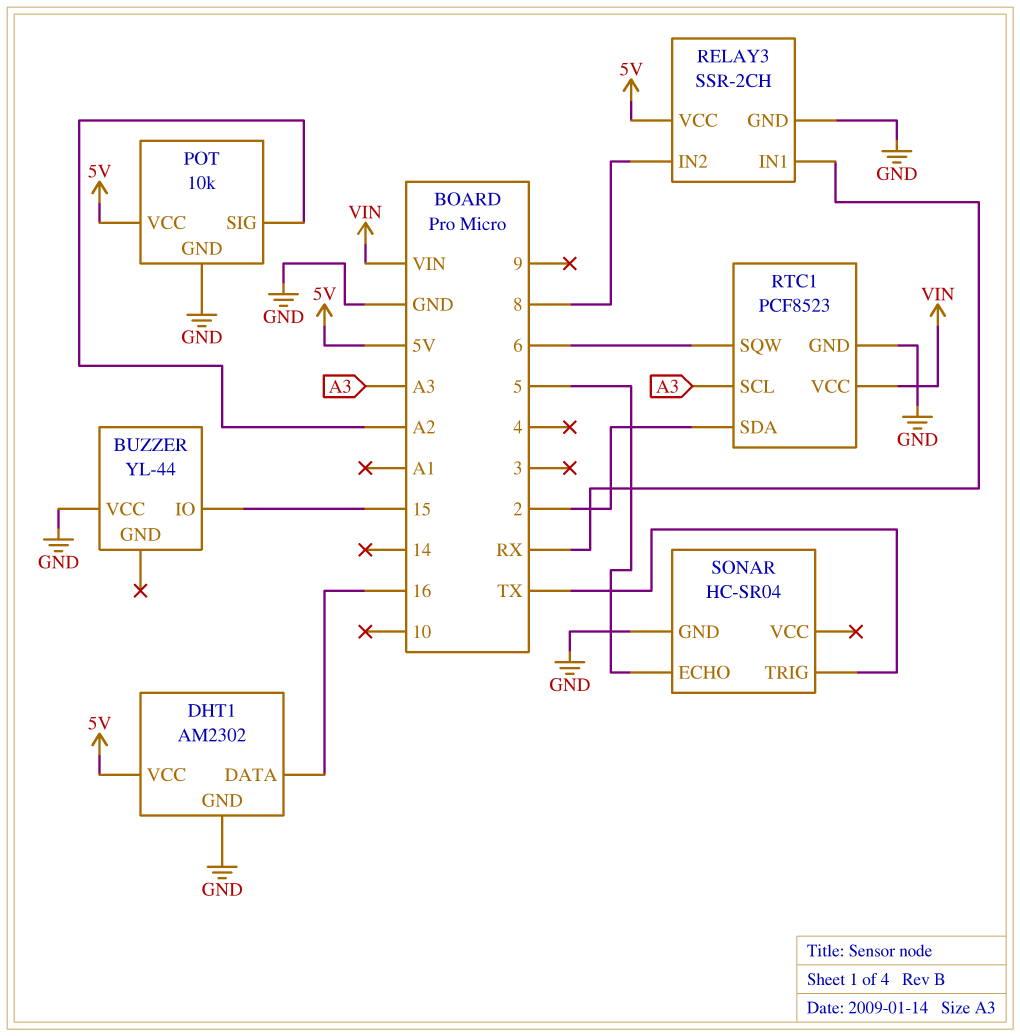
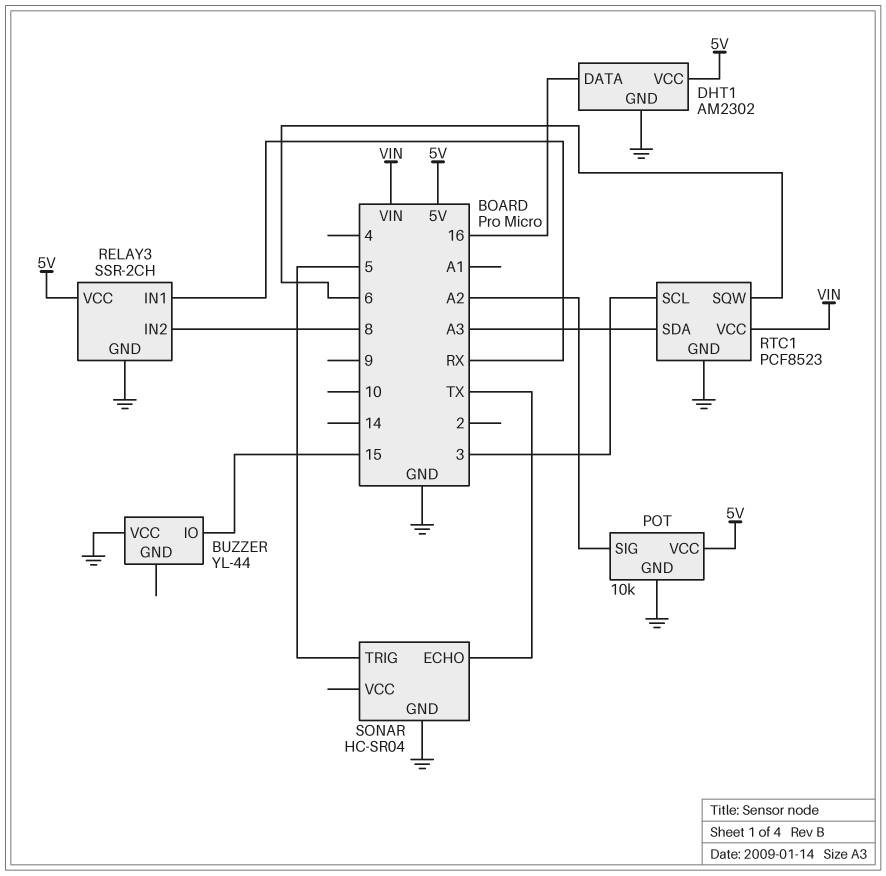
RTC1 pin SCL: A3 -> 3
RTC1 pin SDA: 2 -> A3
SONAR pin ECHO: 5 -> TX
SONAR pin TRIG: TX -> 5

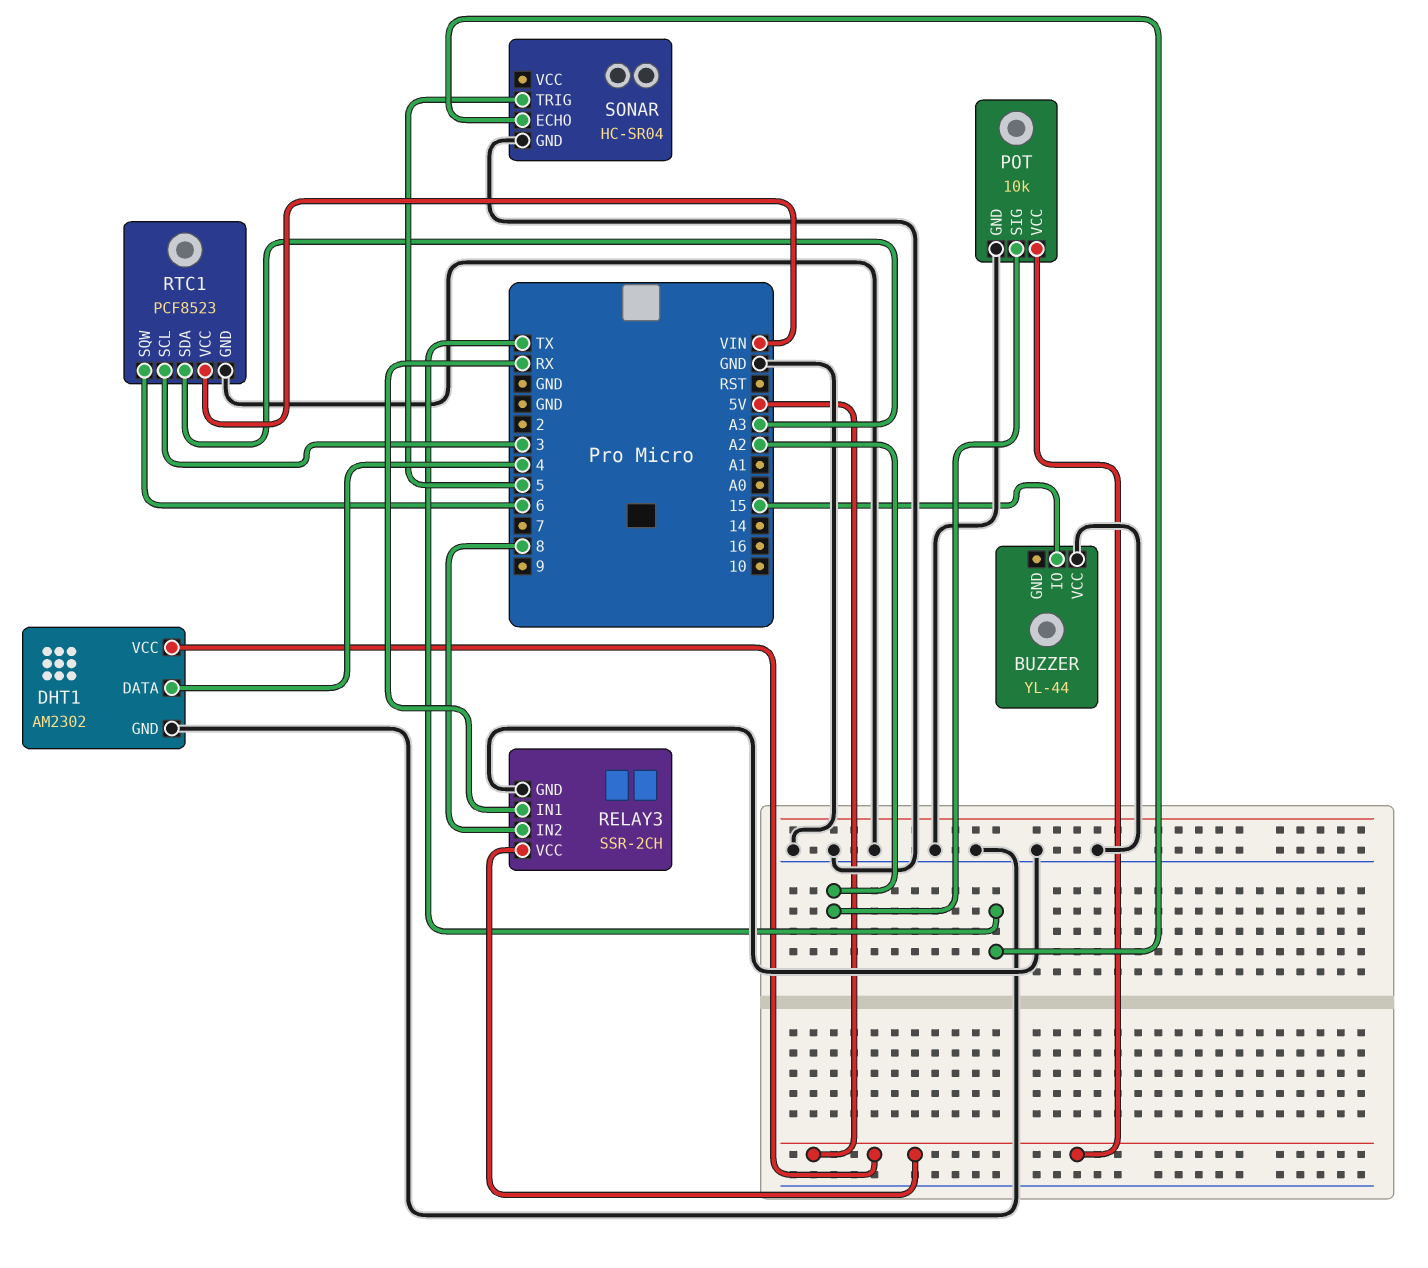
DHT1 pin DATA: 16 -> 4

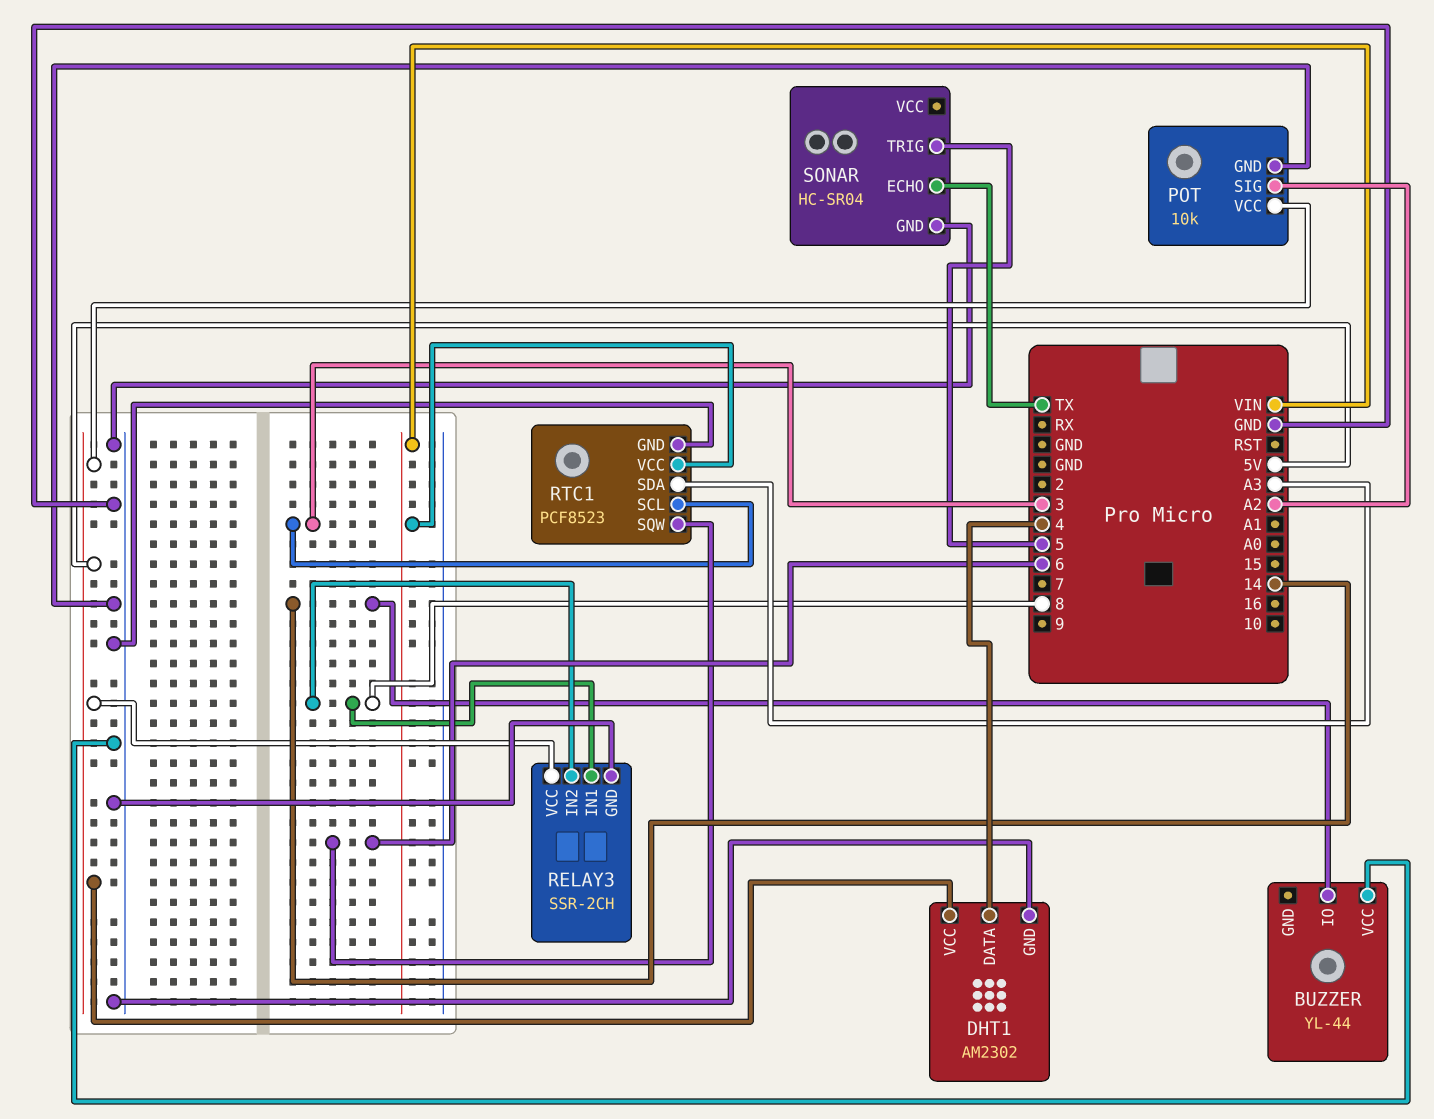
BUZZER pin IO: 15 -> 14
RELAY3 pin IN1: RX -> 8

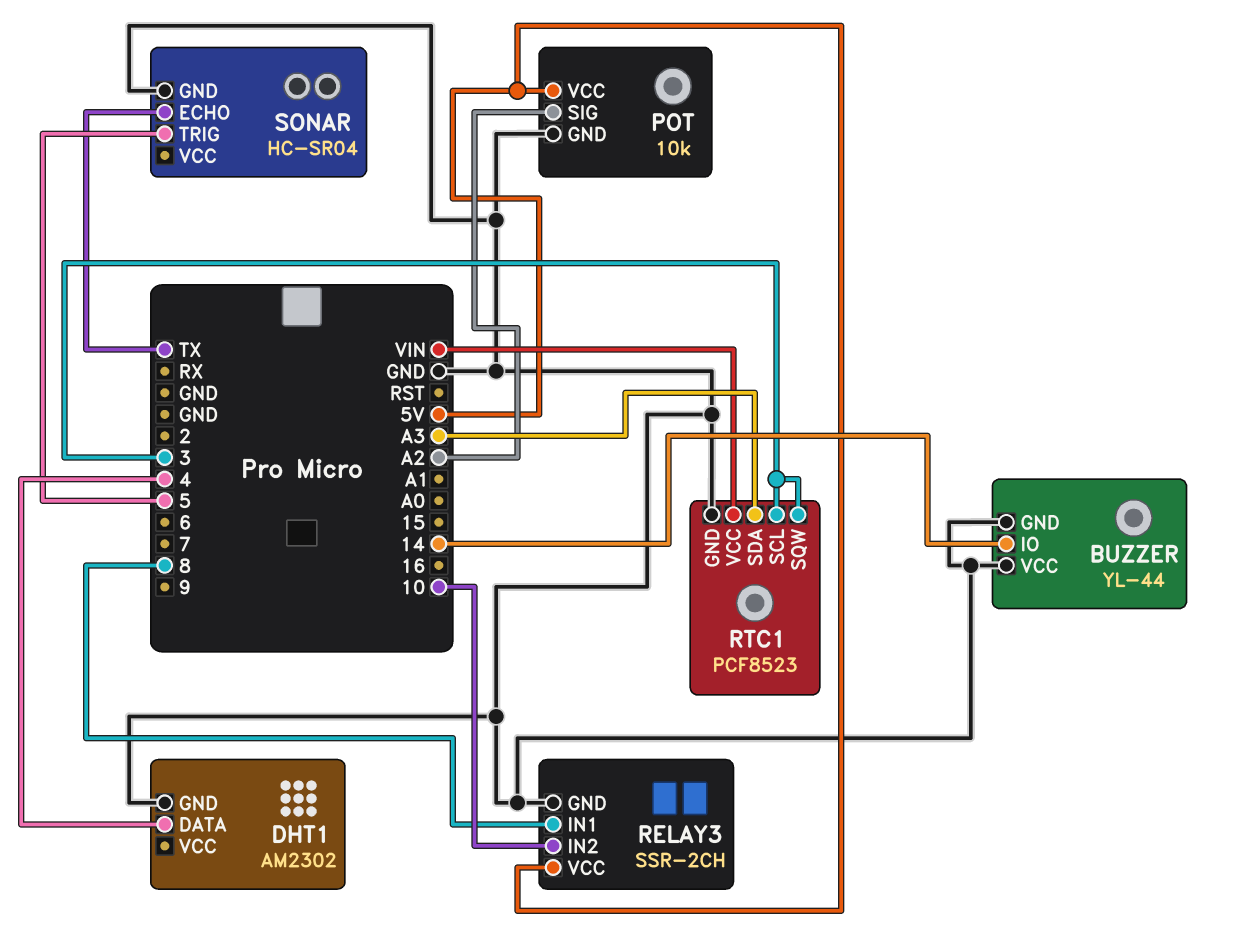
BUZZER pin GND: none -> GND
DHT1 pin VCC: 5V -> none
RELAY3 pin IN2: 8 -> 10
RTC1 pin SQW: 6 -> 3

